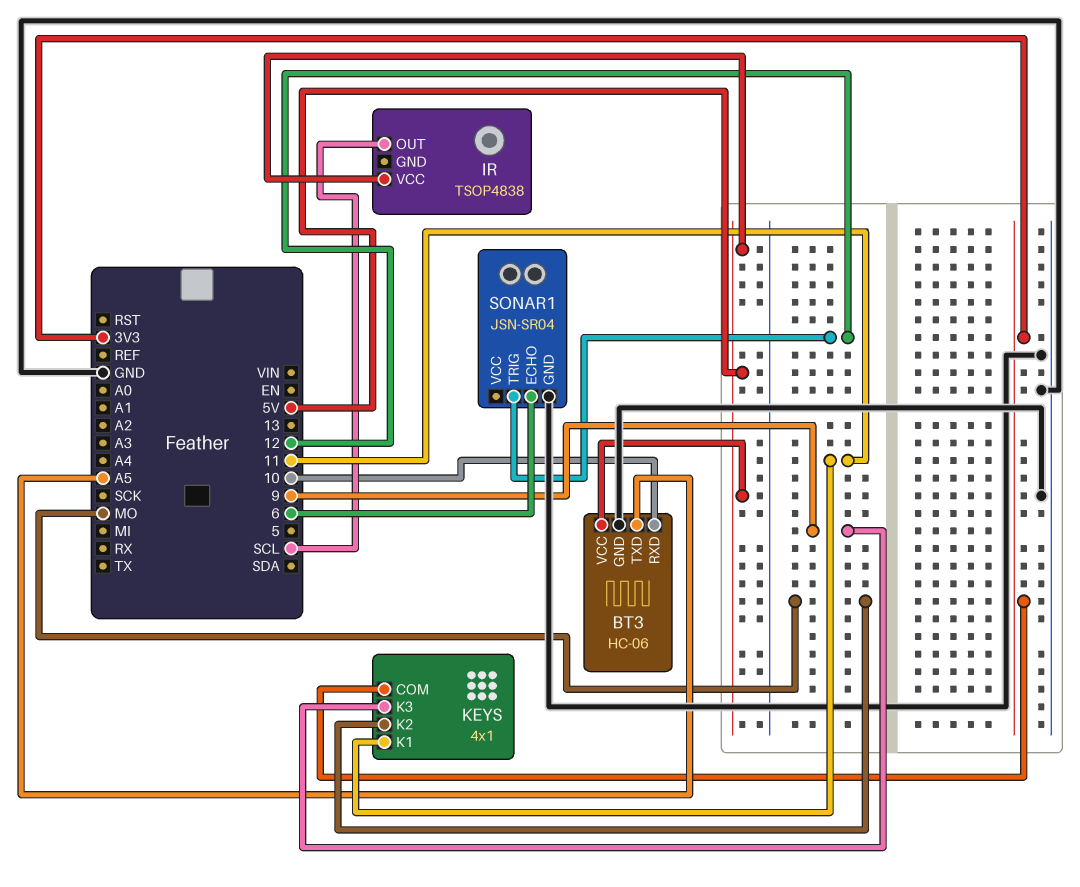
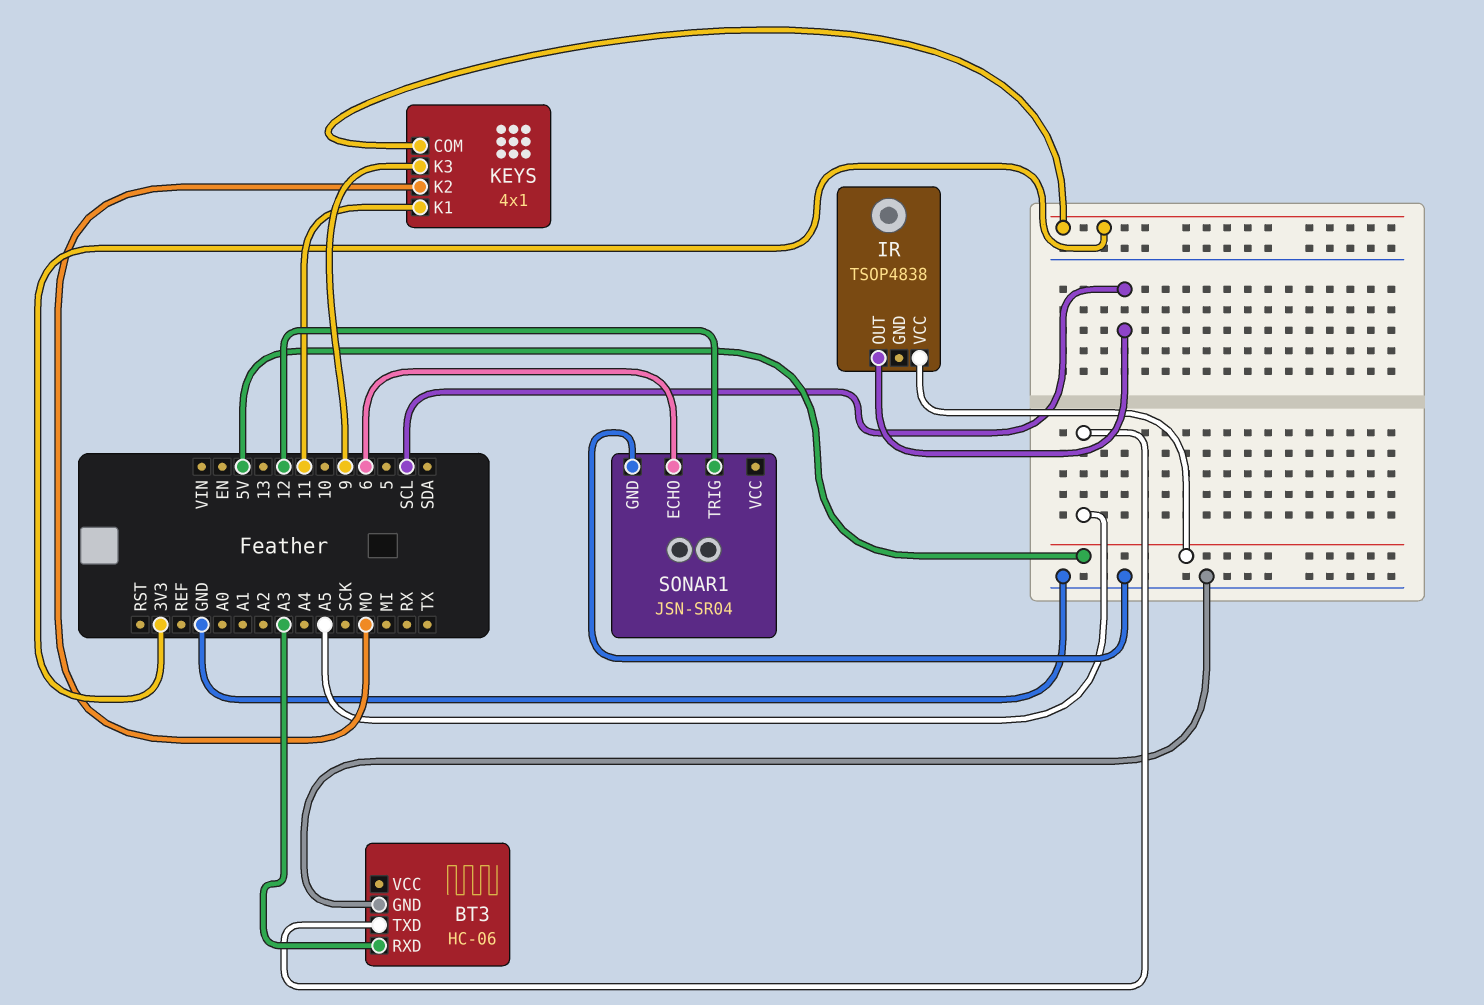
BT3 pin RXD: 10 -> A3
BT3 pin VCC: 5V -> none

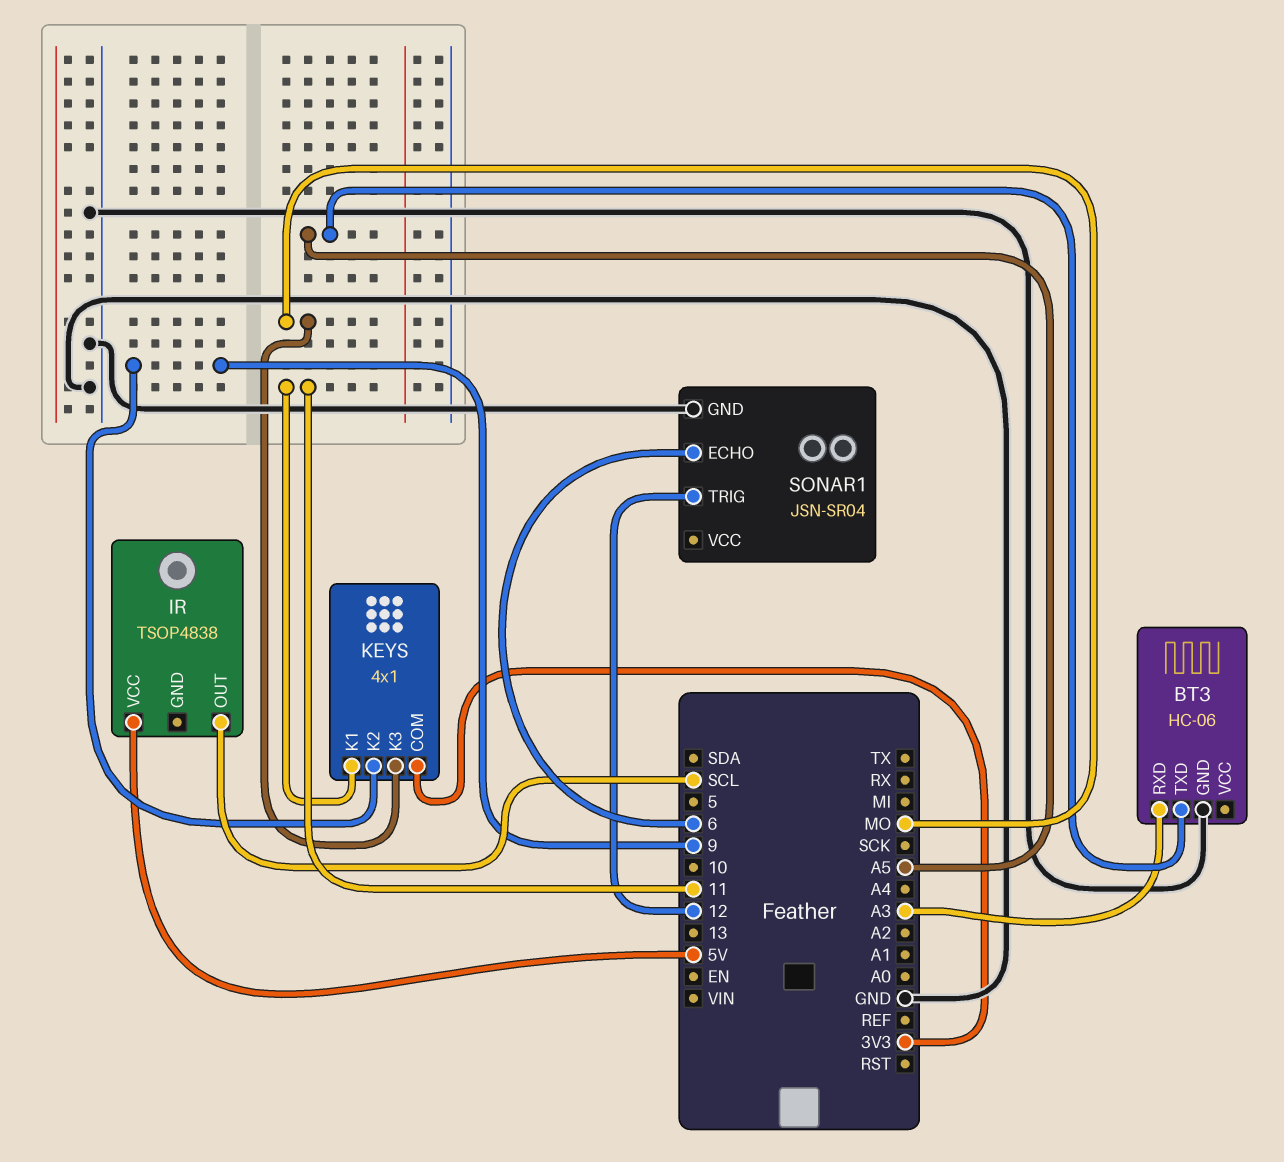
KEYS pin K2: MO -> 9
KEYS pin K3: 9 -> MO

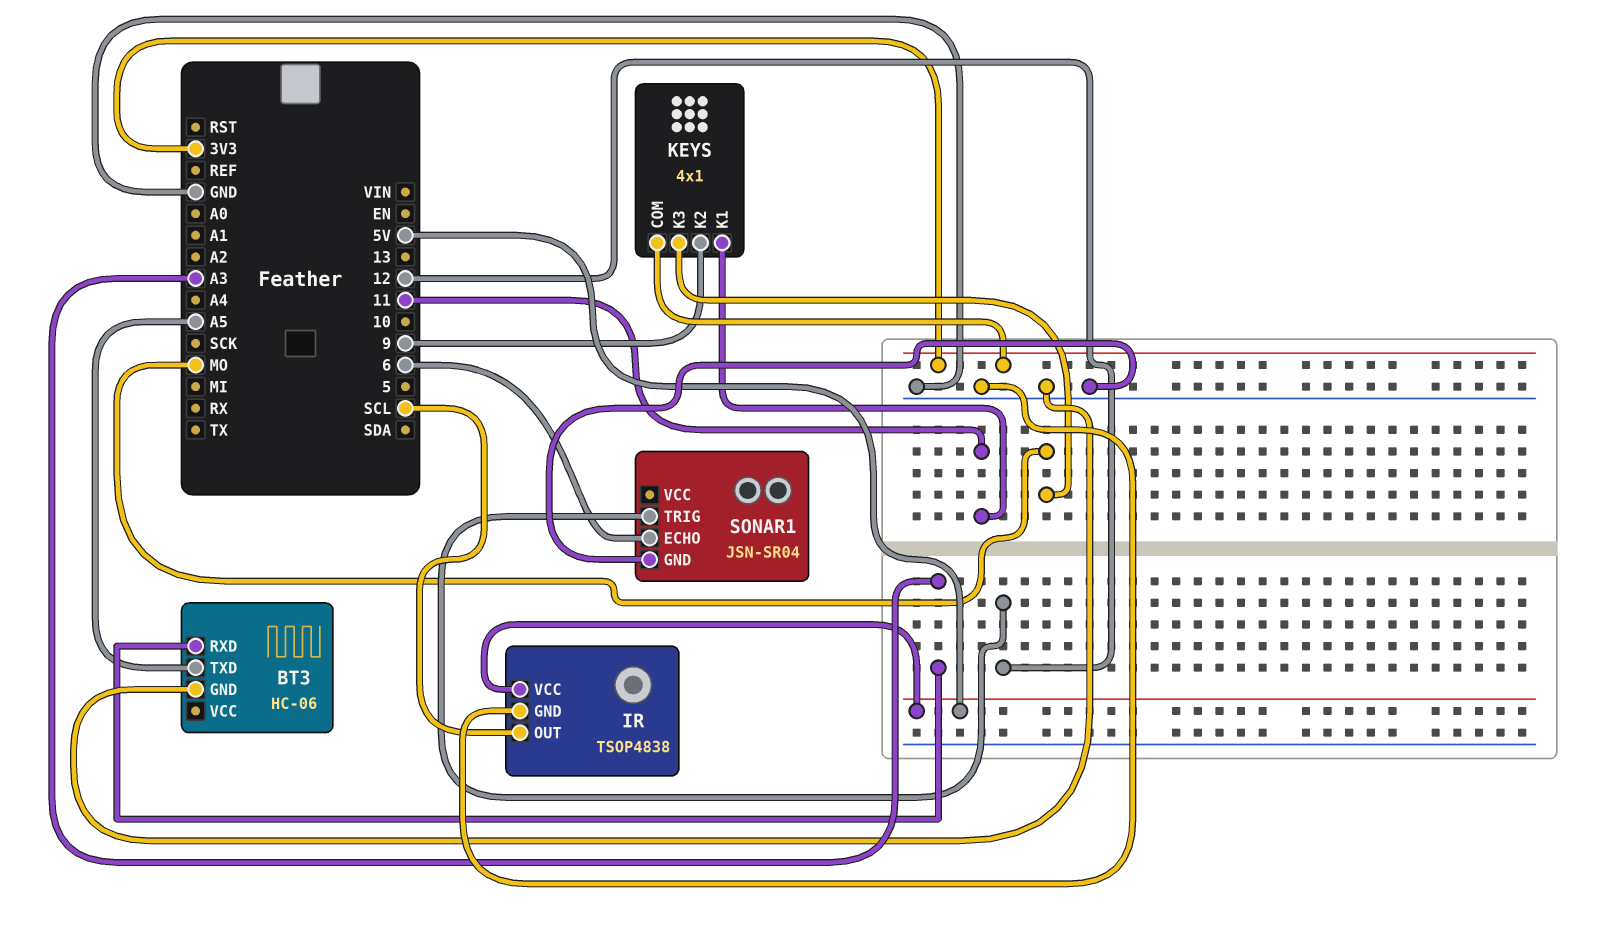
IR pin GND: none -> GND

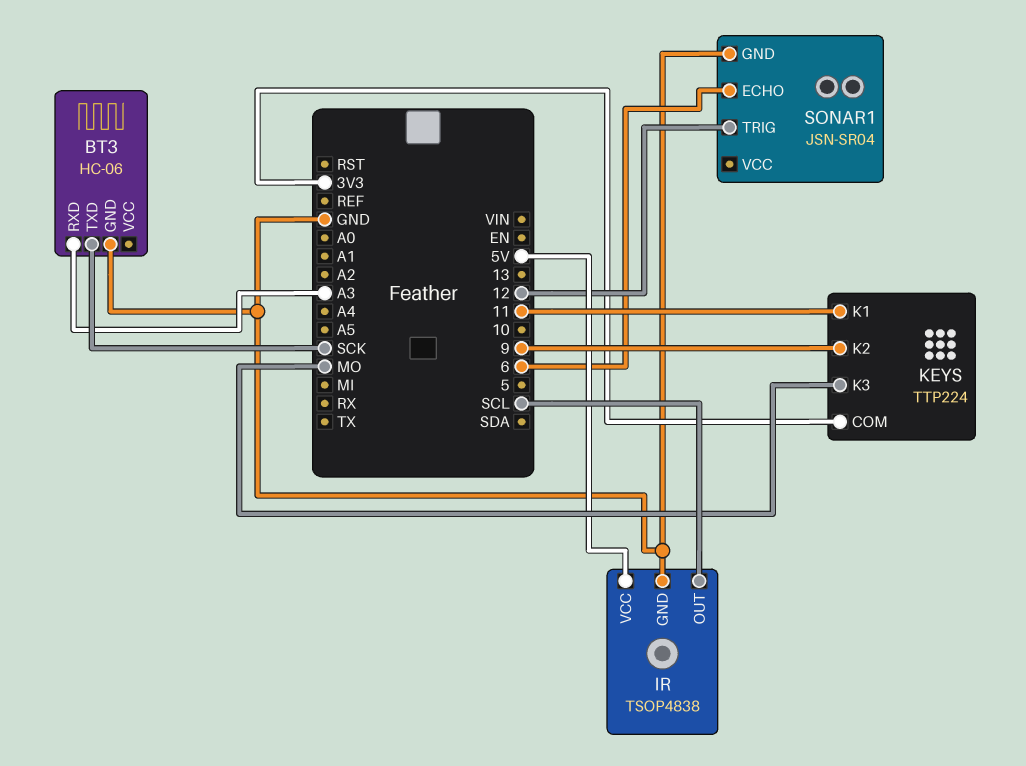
BT3 pin TXD: A5 -> SCK
KEYS: 4x1 -> TTP224

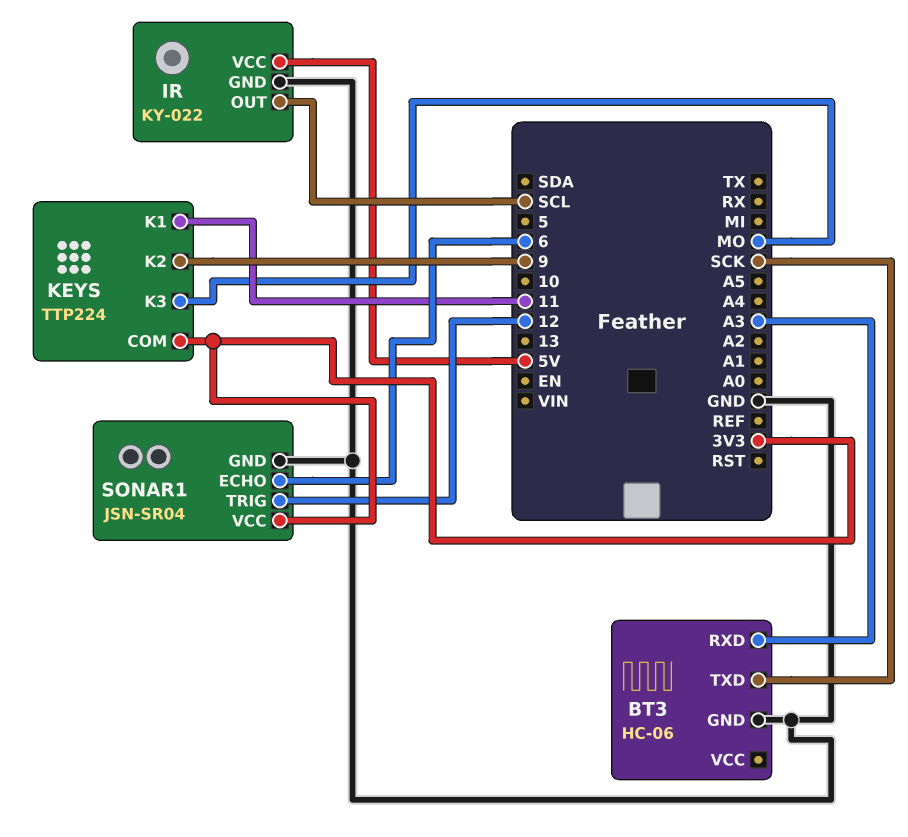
IR: TSOP4838 -> KY-022
SONAR1 pin VCC: none -> 3V3

